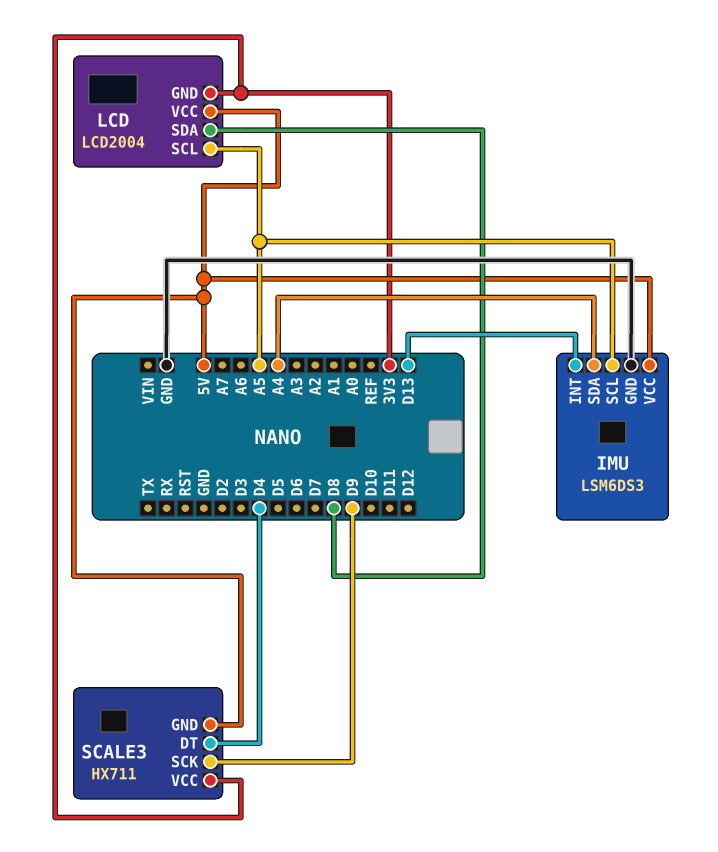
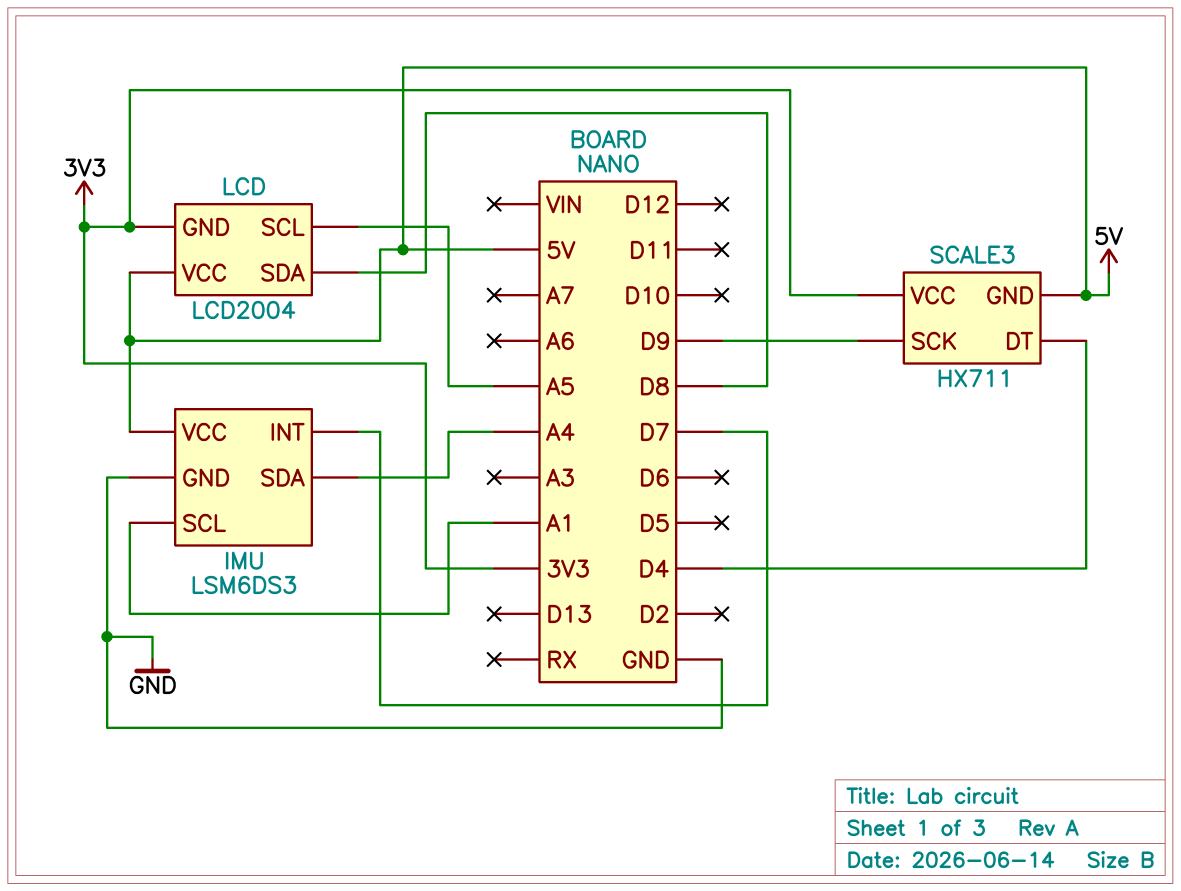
IMU pin INT: D13 -> D7
IMU pin SCL: A5 -> A1

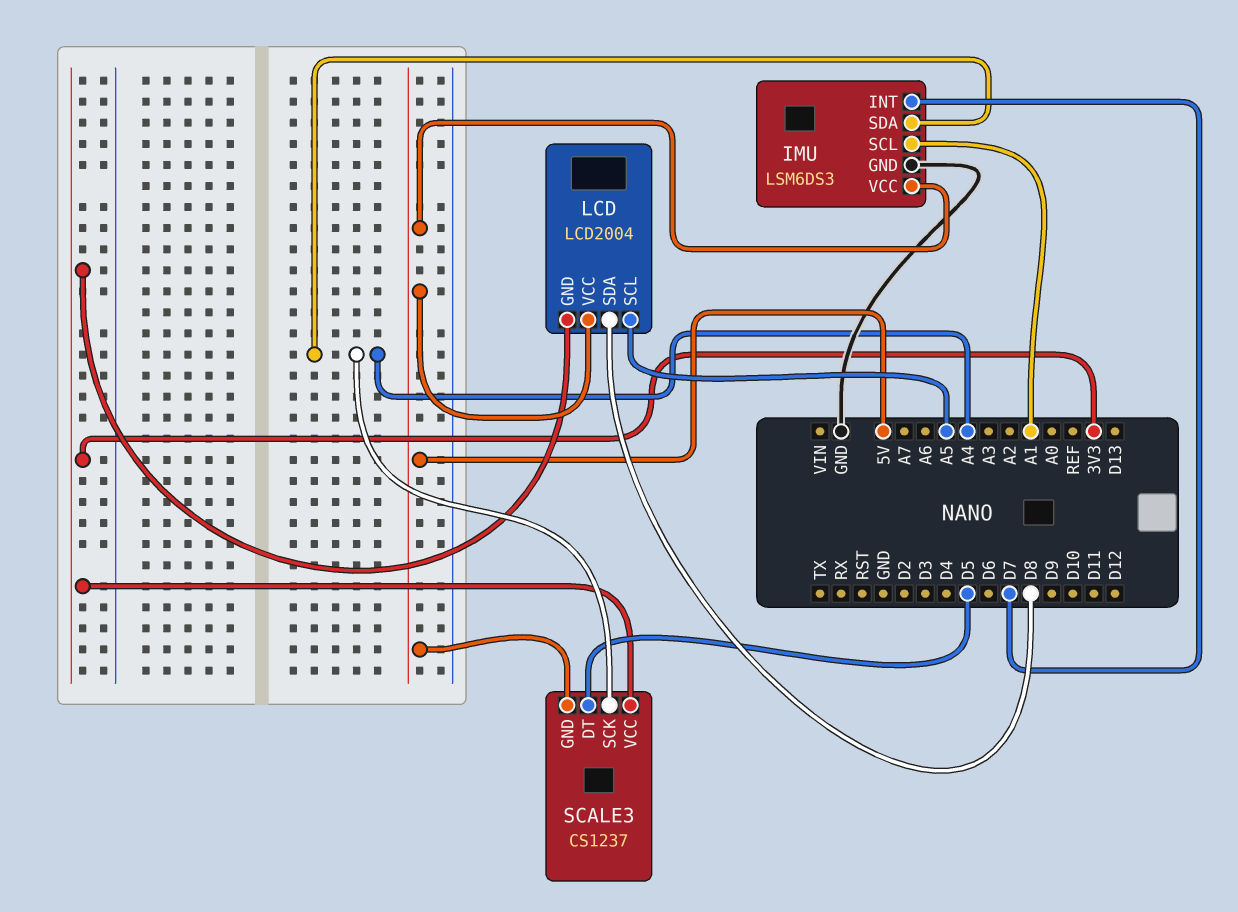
SCALE3: HX711 -> CS1237
SCALE3 pin DT: D4 -> D5
SCALE3 pin SCK: D9 -> A4

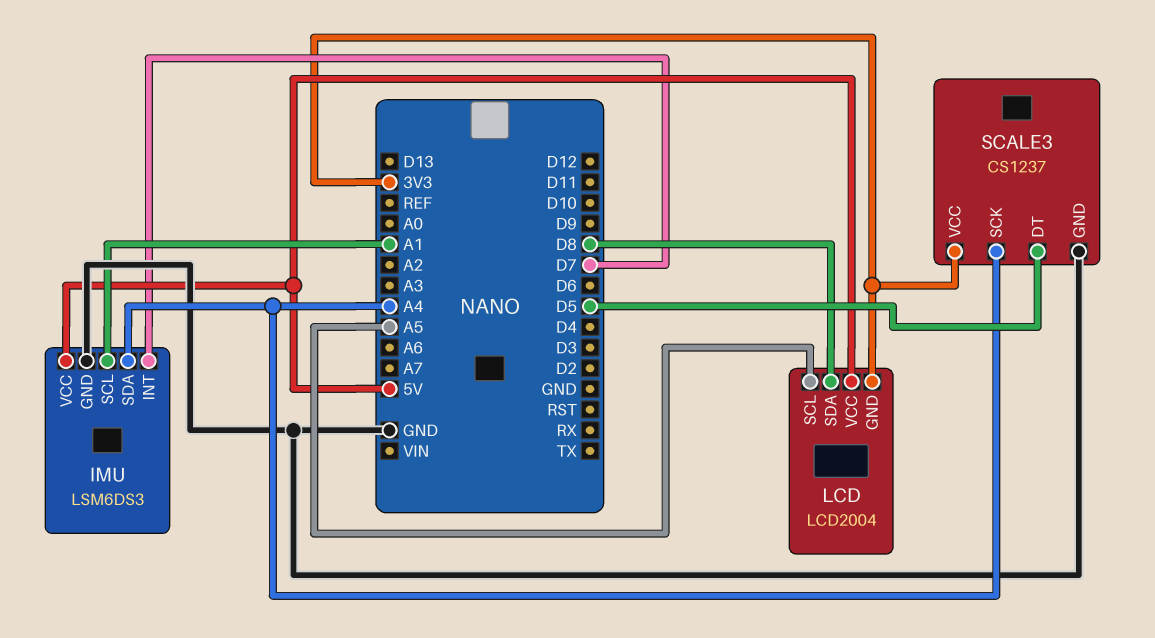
SCALE3 pin GND: 5V -> GND

